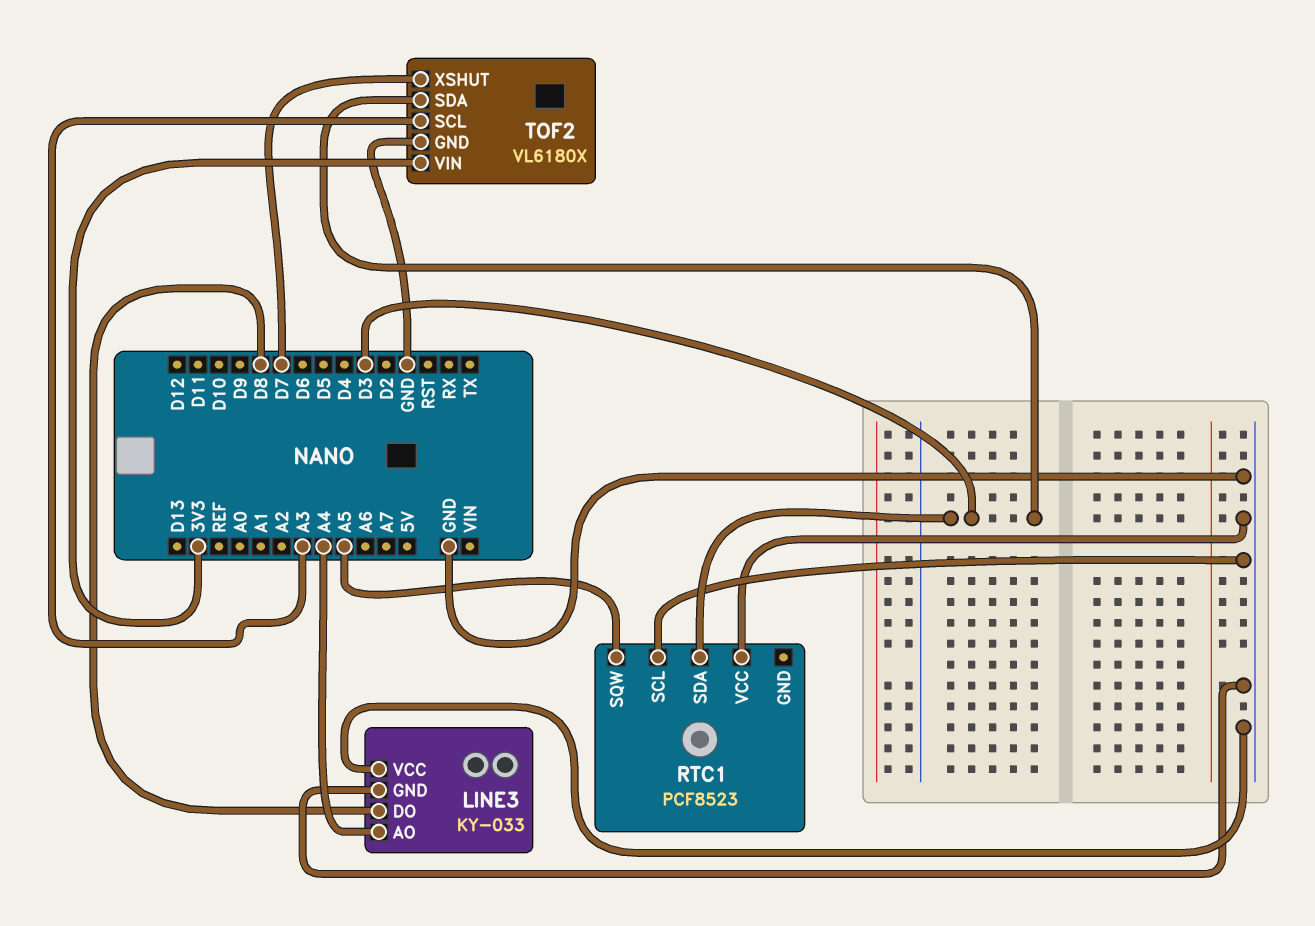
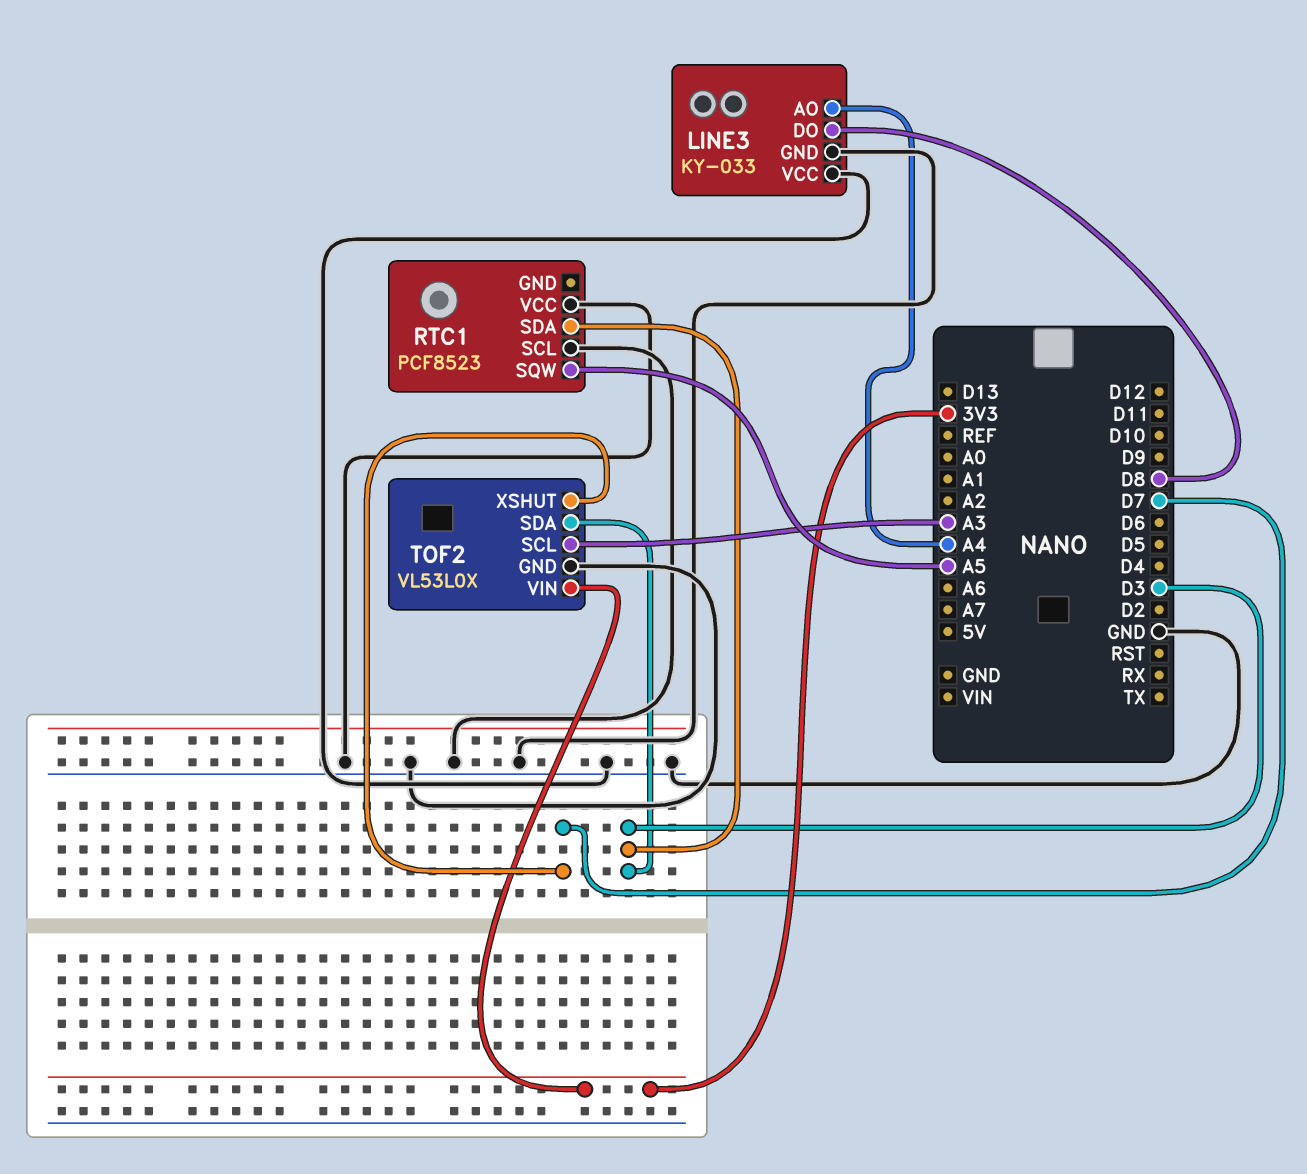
TOF2: VL6180X -> VL53L0X

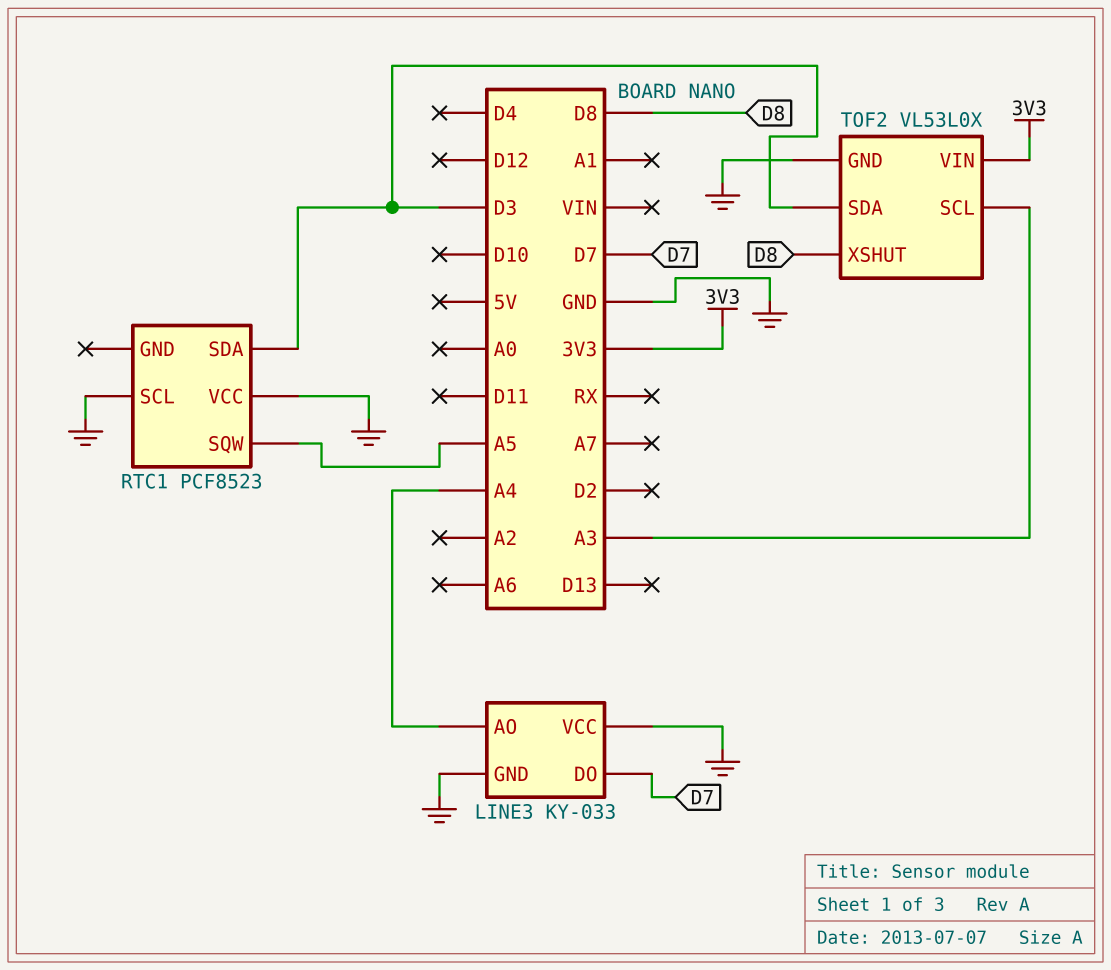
LINE3 pin DO: D8 -> D7
TOF2 pin XSHUT: D7 -> D8

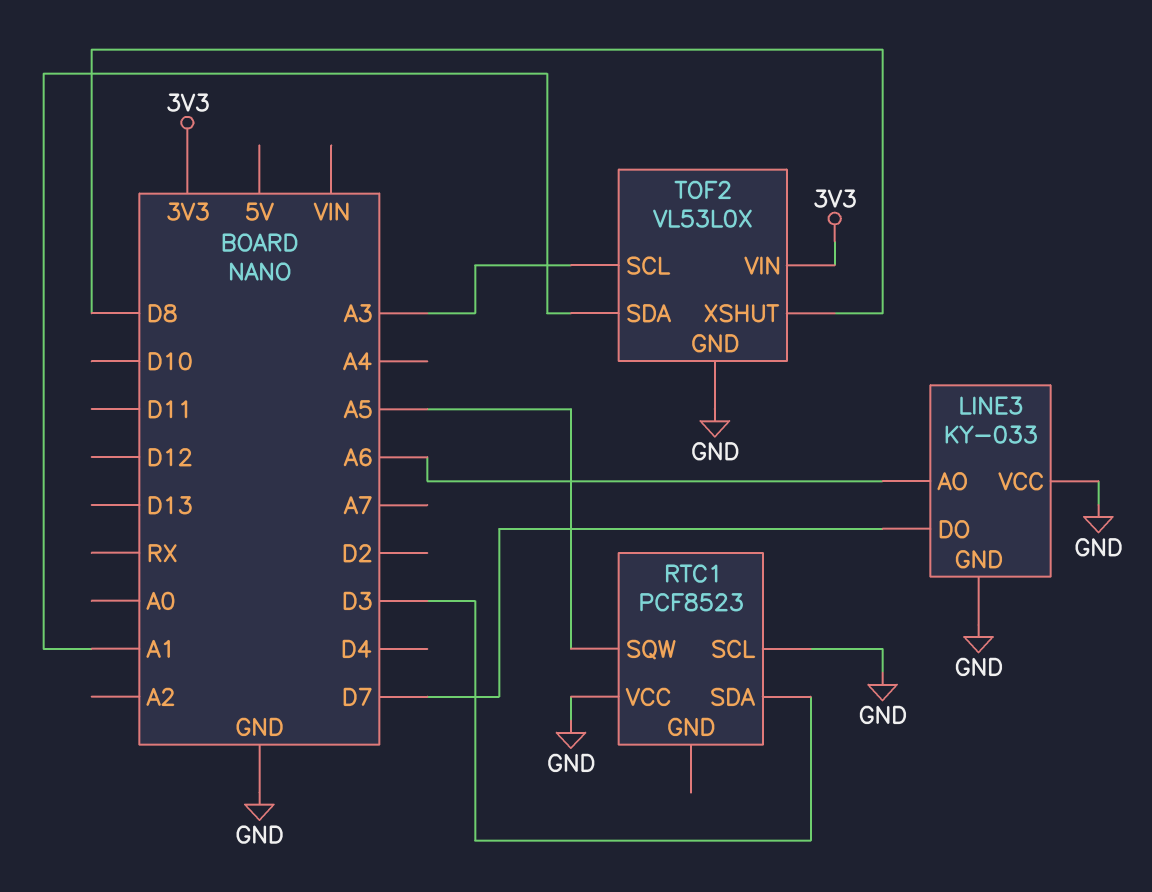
LINE3 pin AO: A4 -> A6
TOF2 pin SDA: D3 -> A1

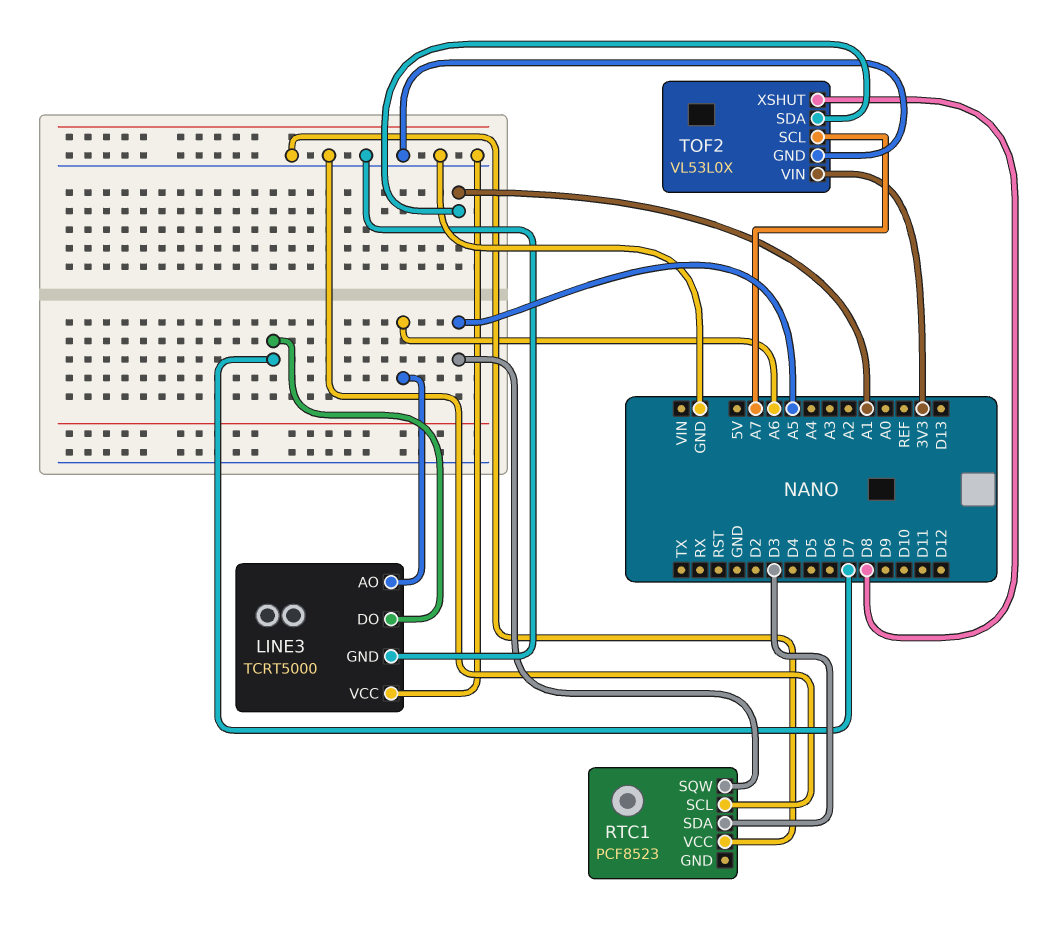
LINE3: KY-033 -> TCRT5000
TOF2 pin SCL: A3 -> A7

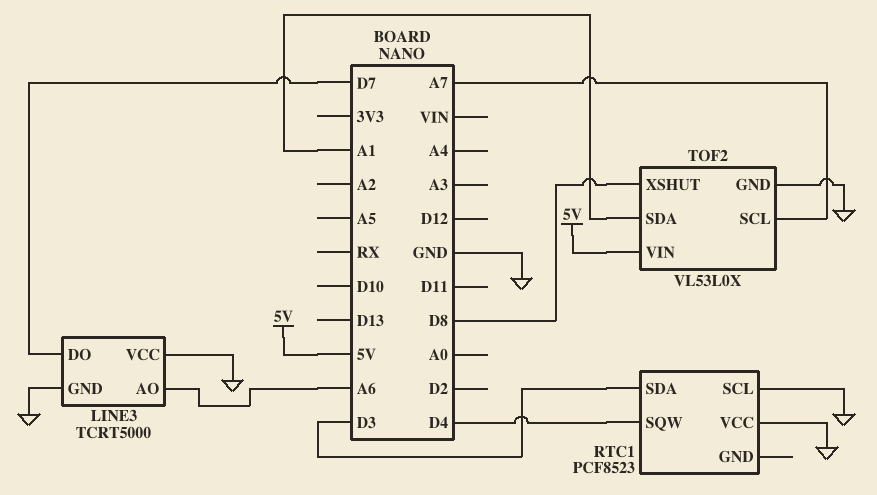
RTC1 pin SQW: A5 -> D4
TOF2 pin VIN: 3V3 -> 5V

